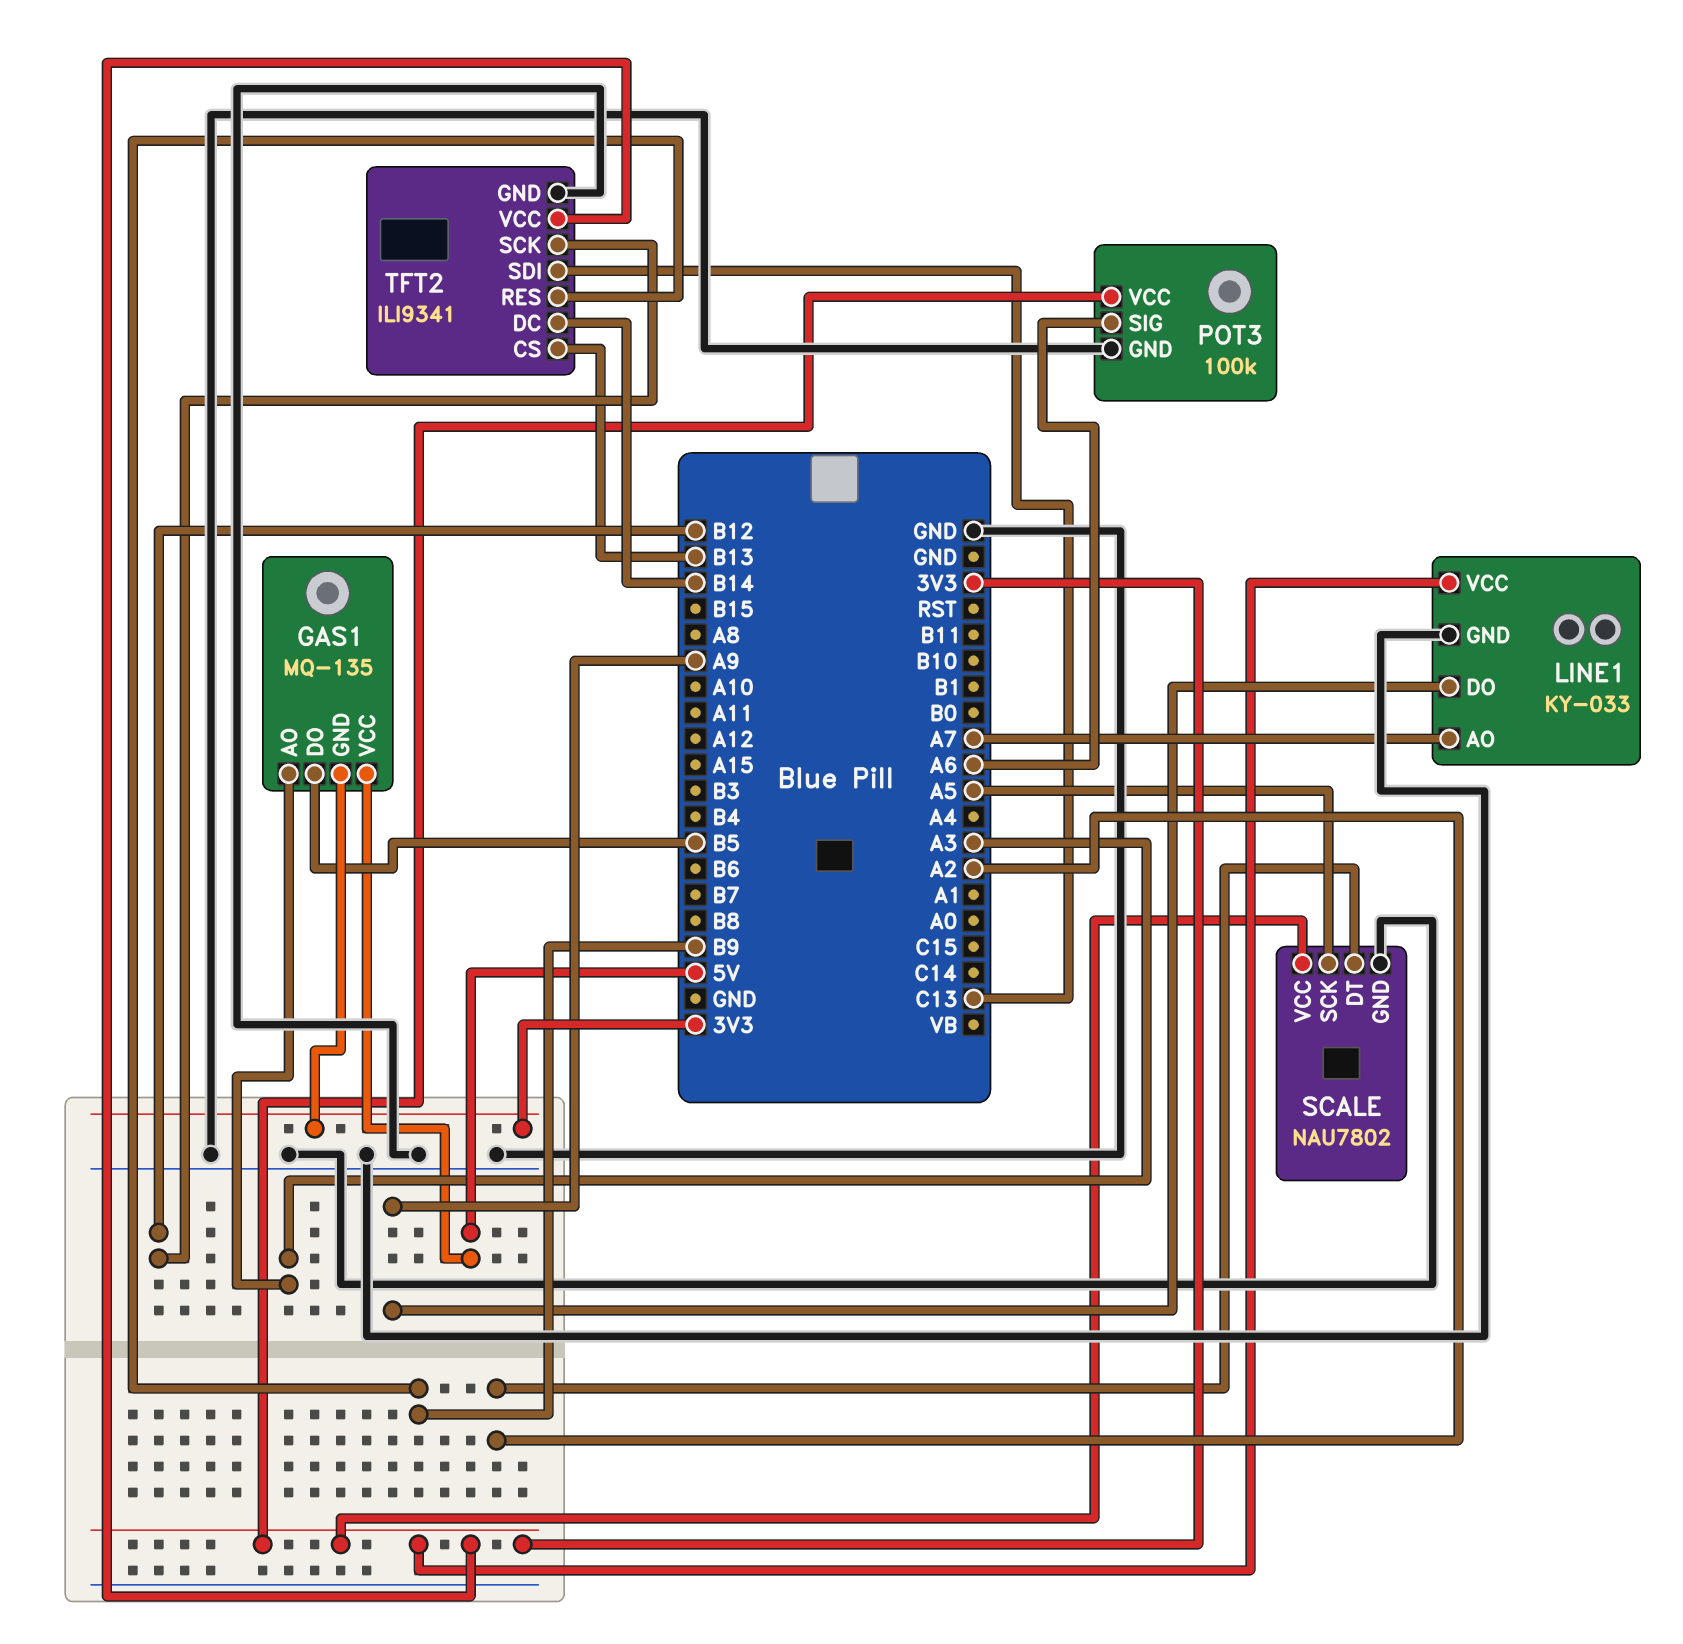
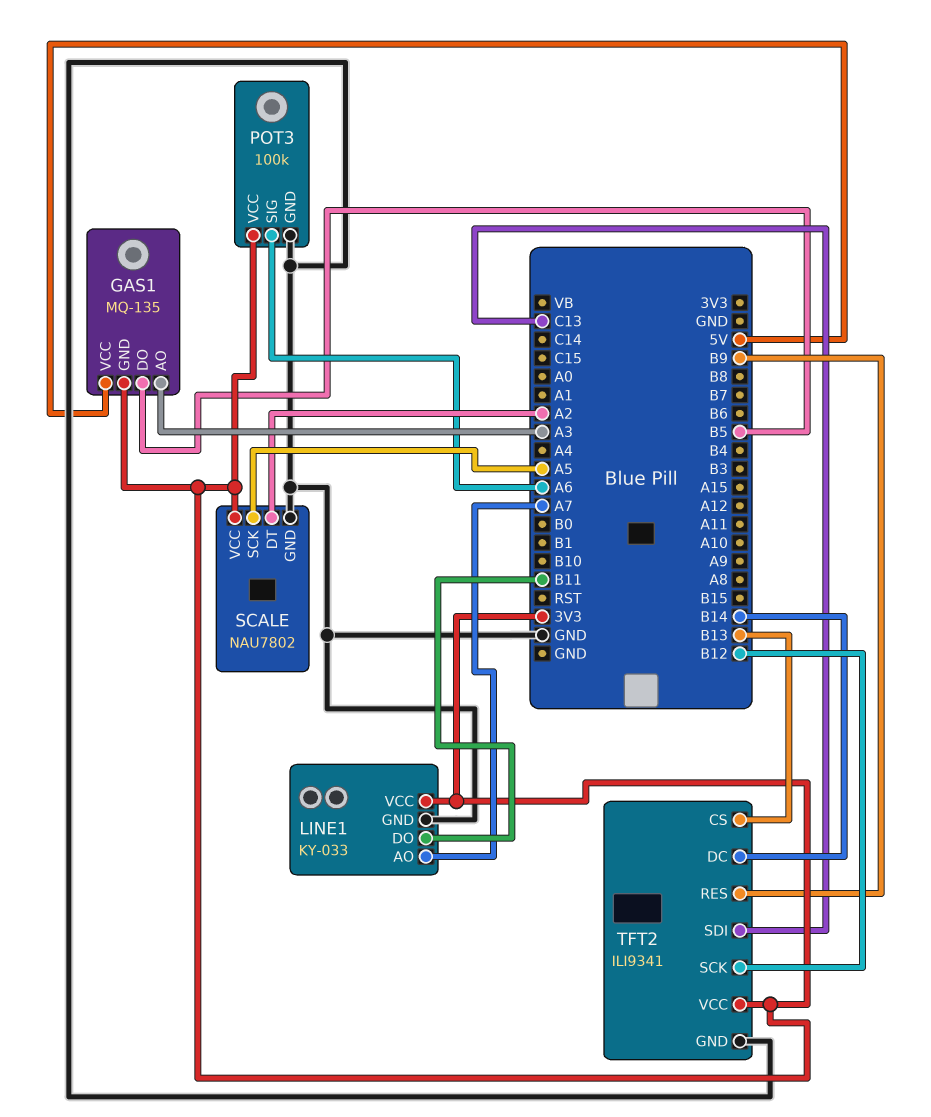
LINE1 pin DO: A9 -> B11

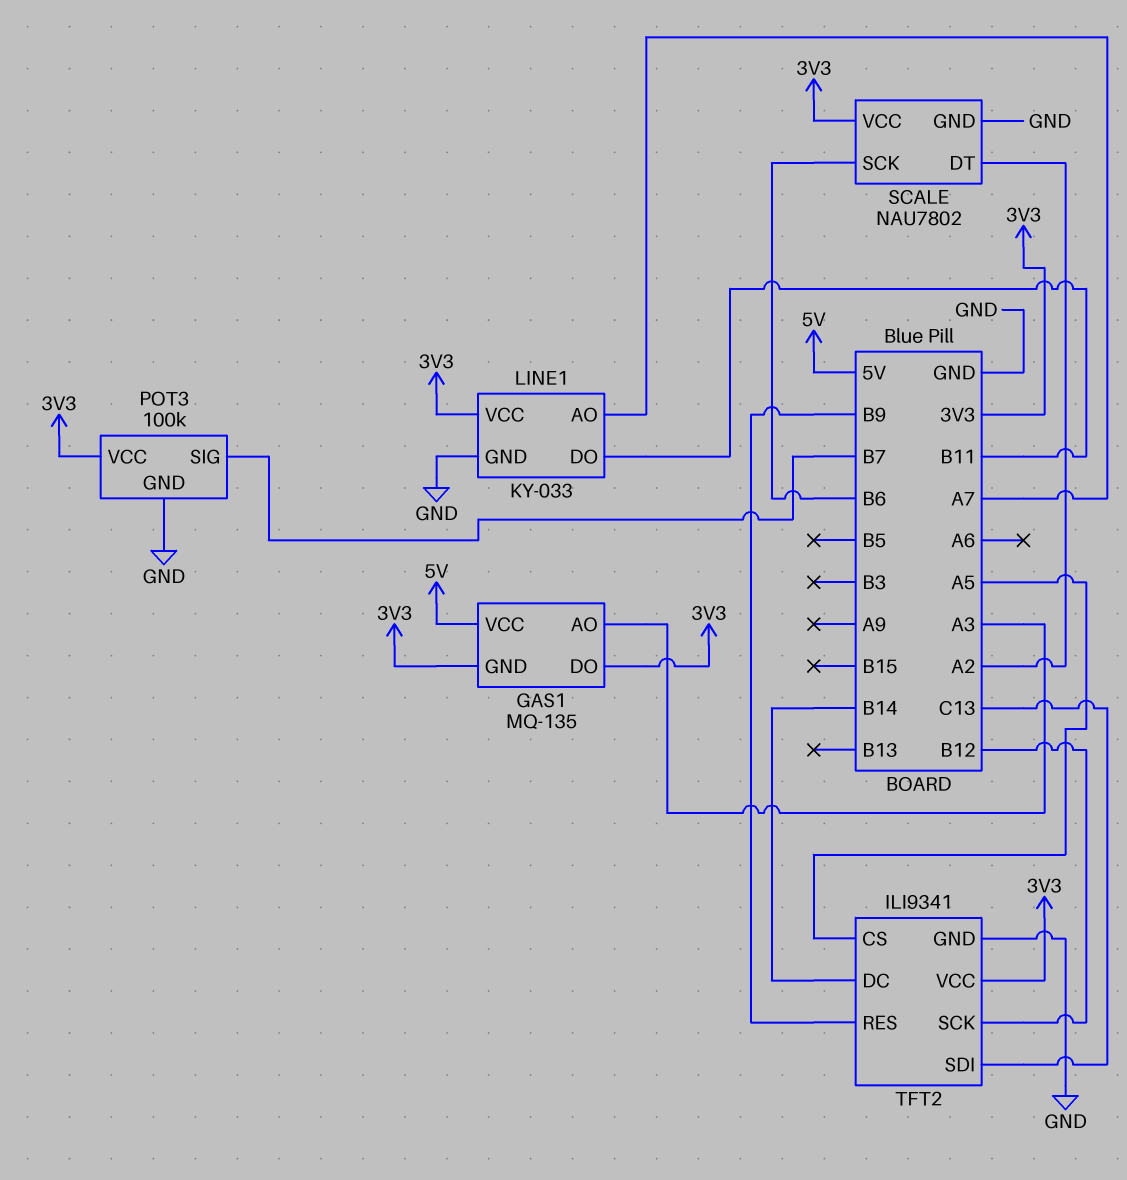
GAS1 pin DO: B5 -> 3V3
POT3 pin SIG: A6 -> B7
SCALE pin SCK: A5 -> B6
TFT2 pin CS: B13 -> A5

